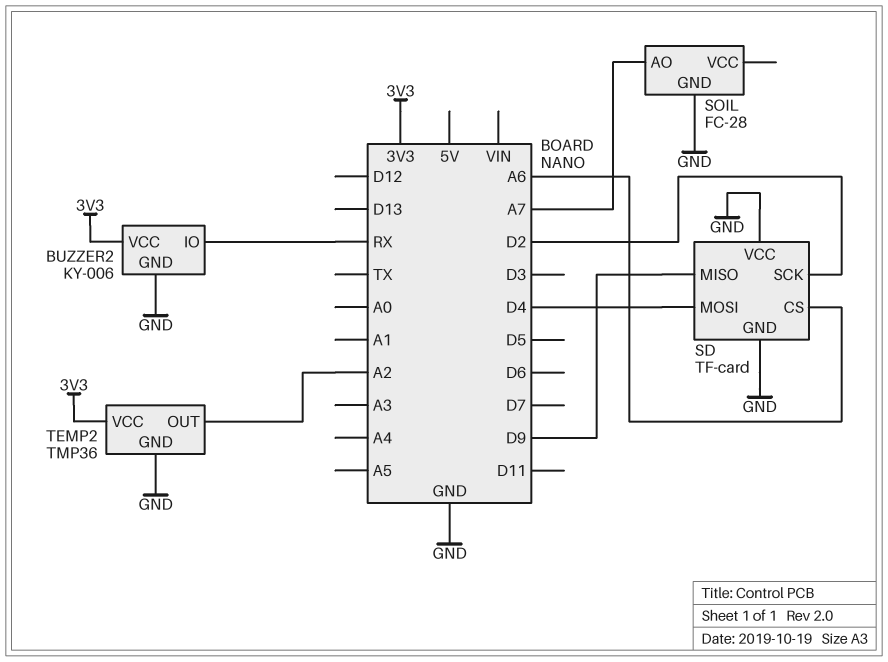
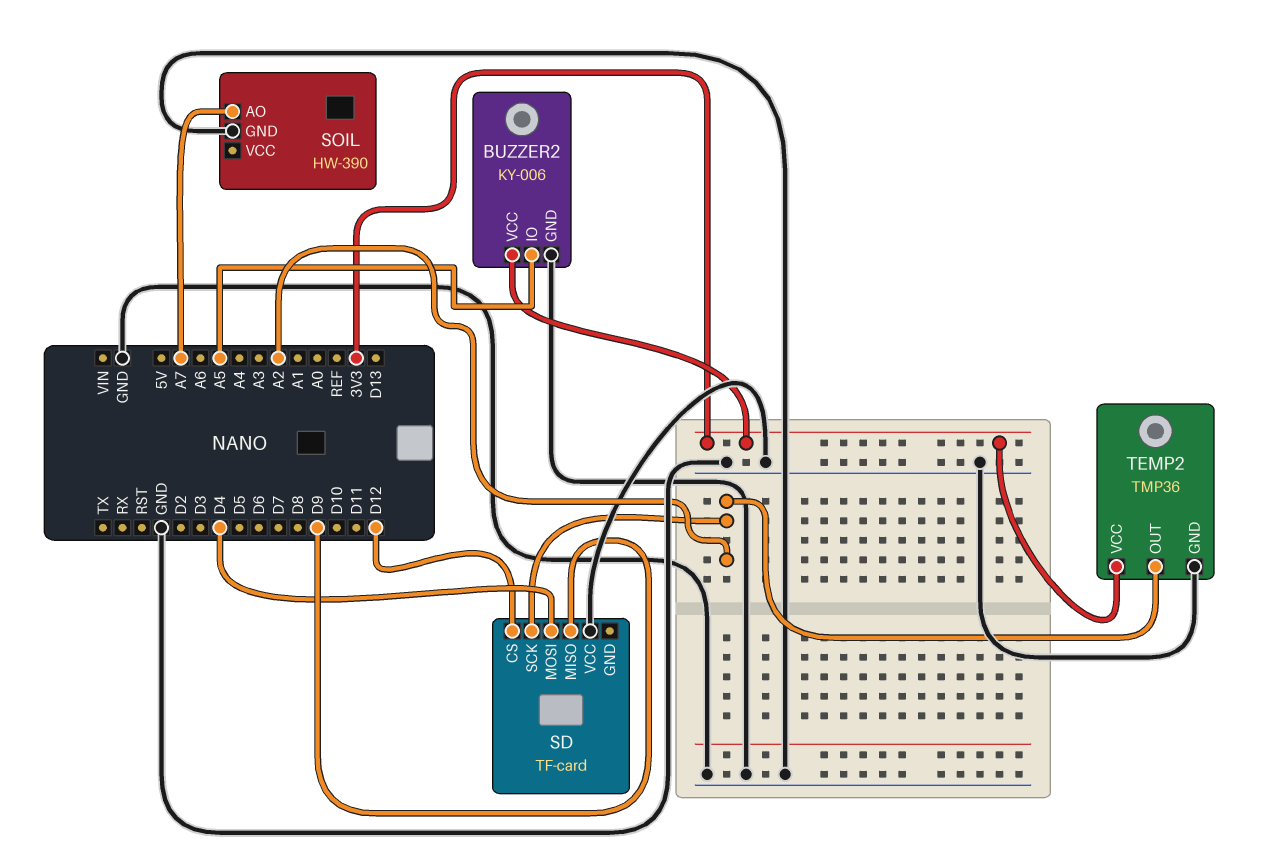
BUZZER2 pin IO: RX -> A5
SD pin CS: A6 -> D12
SD pin GND: GND -> none
SD pin SCK: D2 -> A2
SOIL: FC-28 -> HW-390

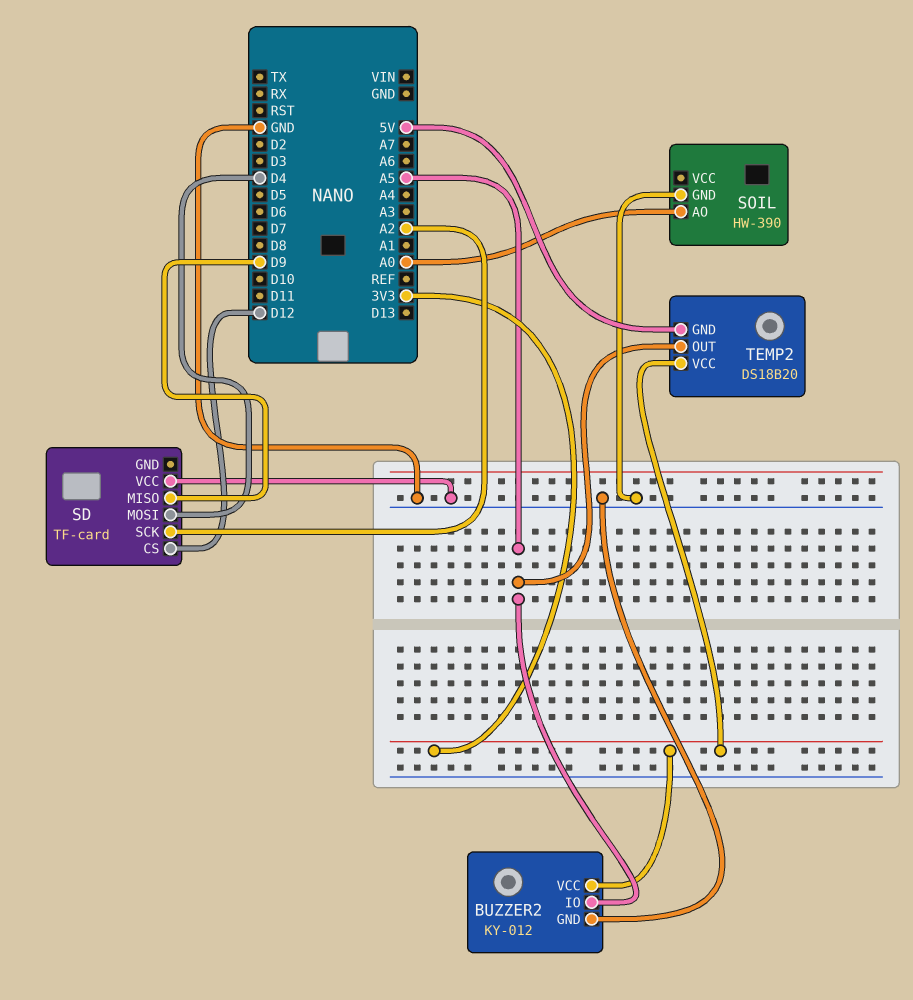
BUZZER2: KY-006 -> KY-012
SOIL pin AO: A7 -> A0
TEMP2: TMP36 -> DS18B20
TEMP2 pin GND: GND -> 5V
TEMP2 pin OUT: A2 -> A5

